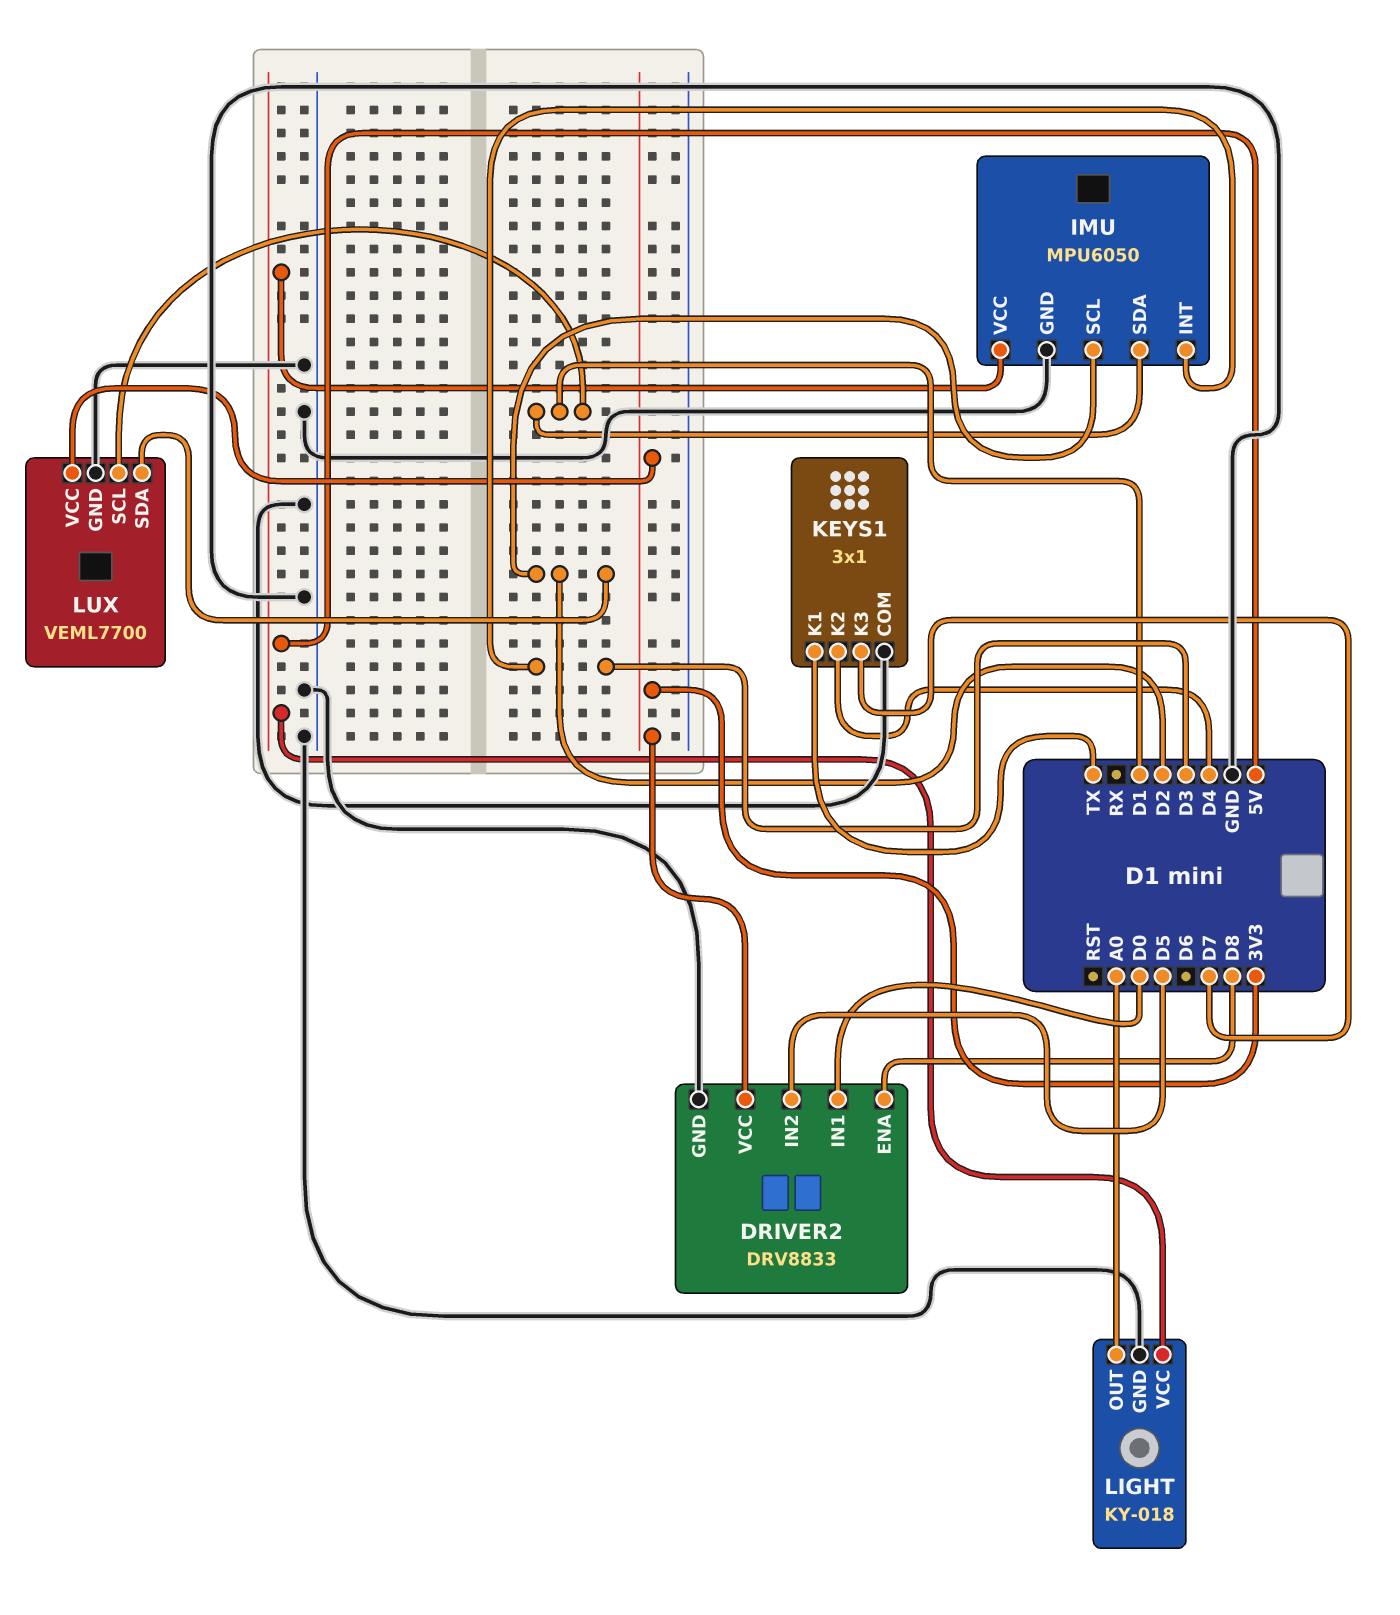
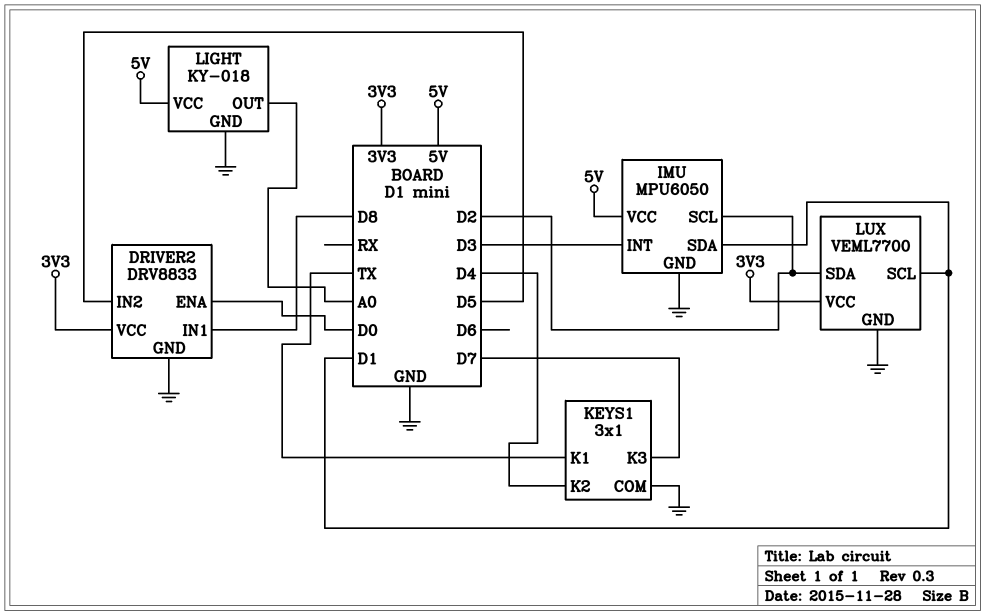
DRIVER2 pin ENA: D8 -> D0
DRIVER2 pin IN1: D0 -> D8

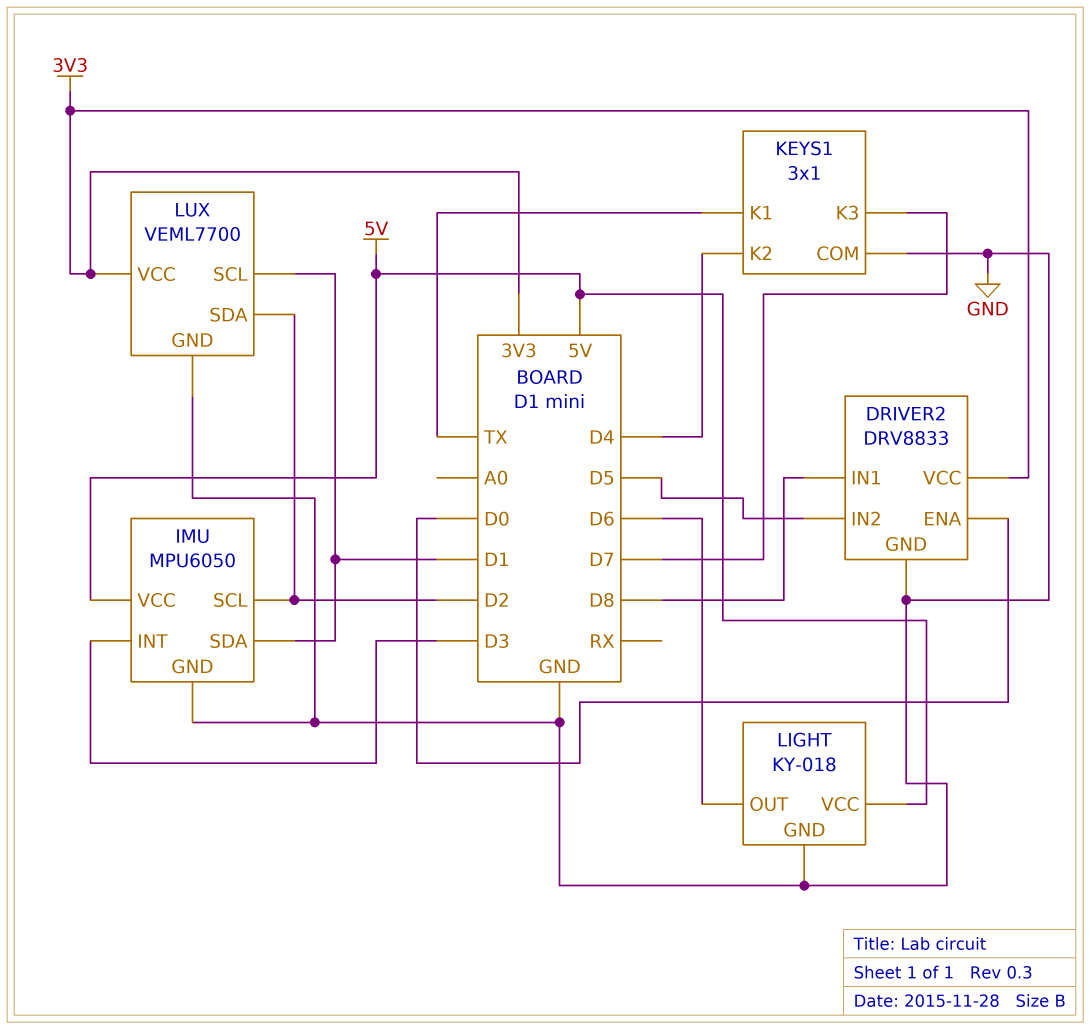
LIGHT pin OUT: A0 -> D6

